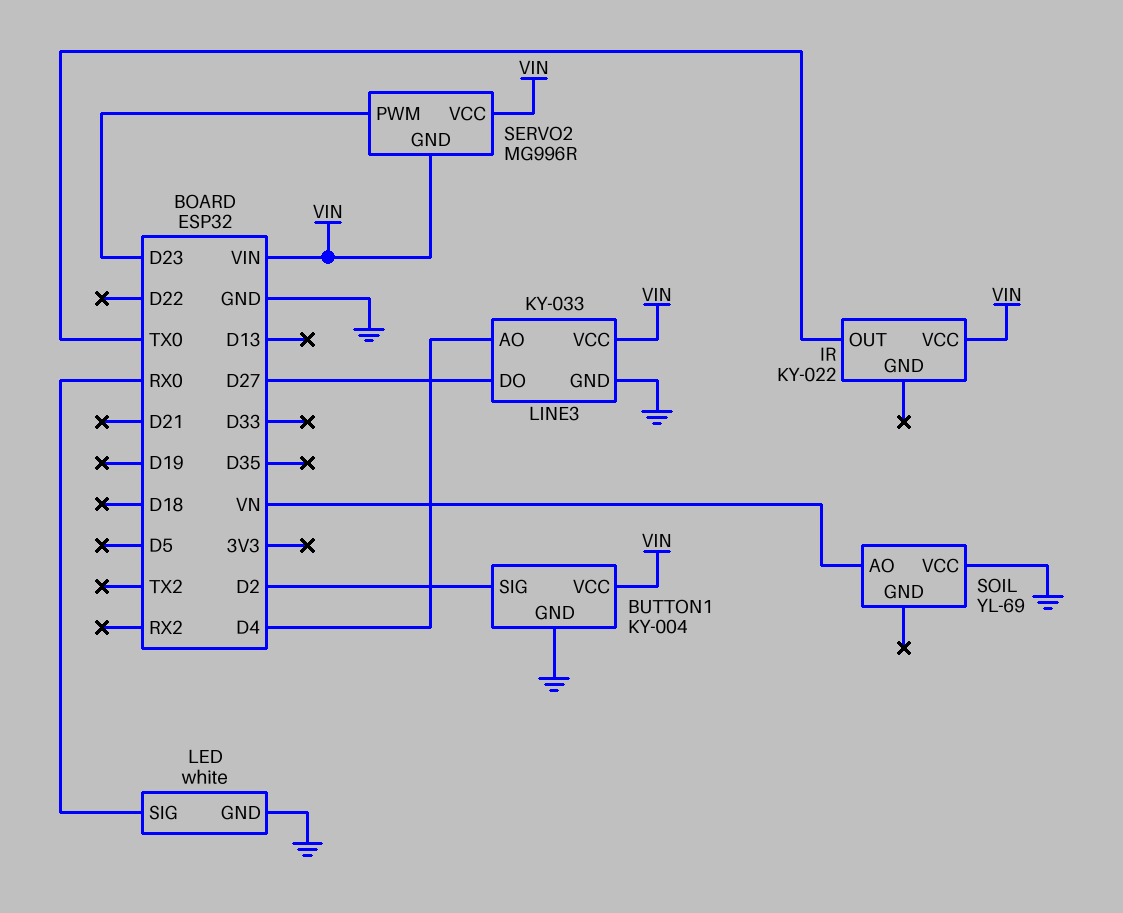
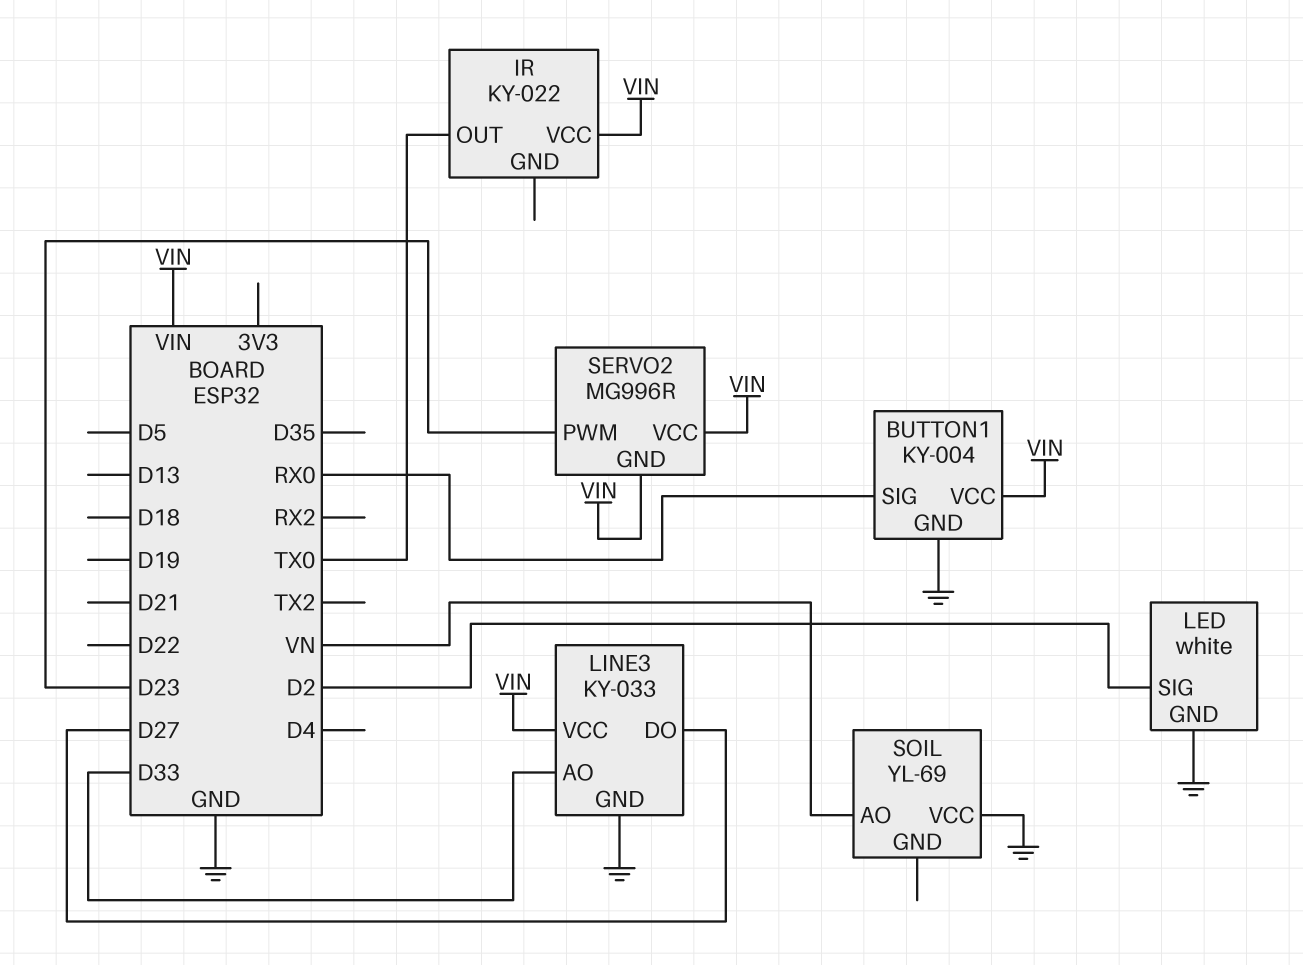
BUTTON1 pin SIG: D2 -> RX0
LED pin SIG: RX0 -> D2
LINE3 pin AO: D4 -> D33

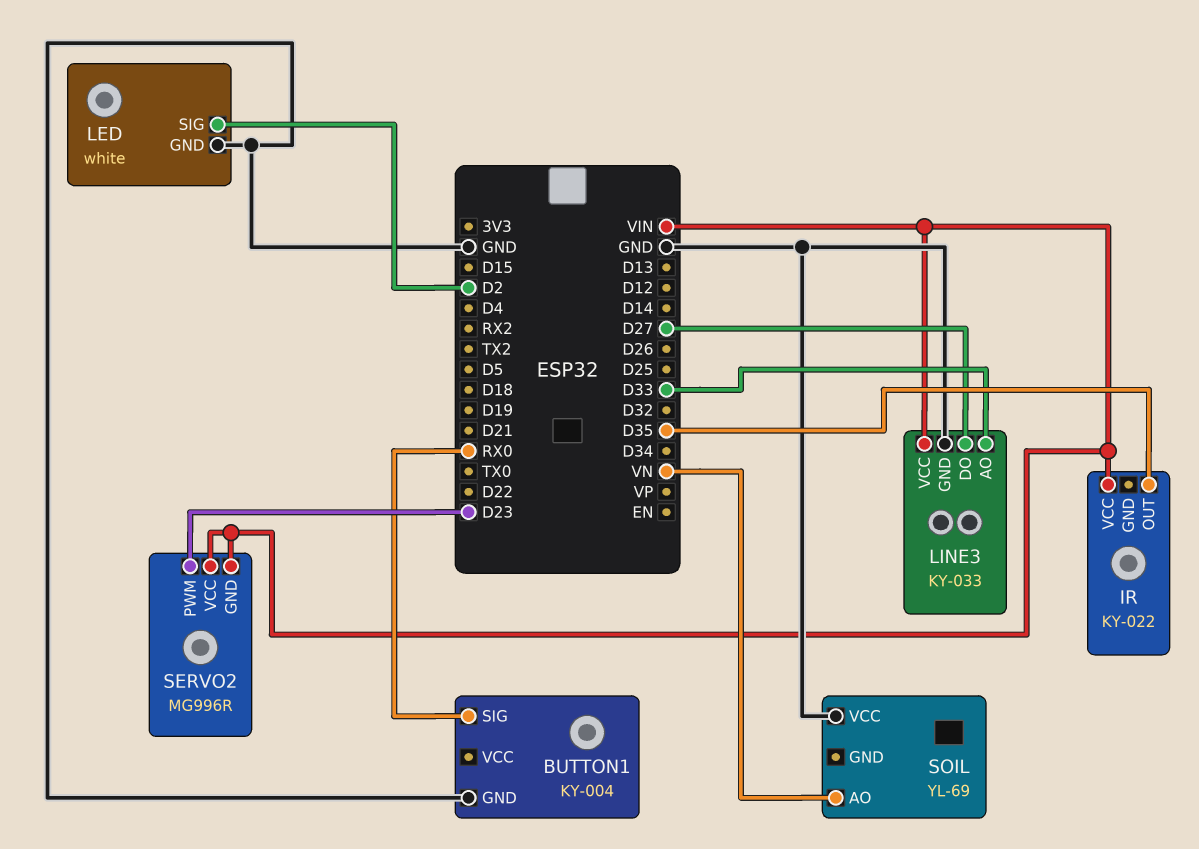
BUTTON1 pin VCC: VIN -> none
IR pin OUT: TX0 -> D35

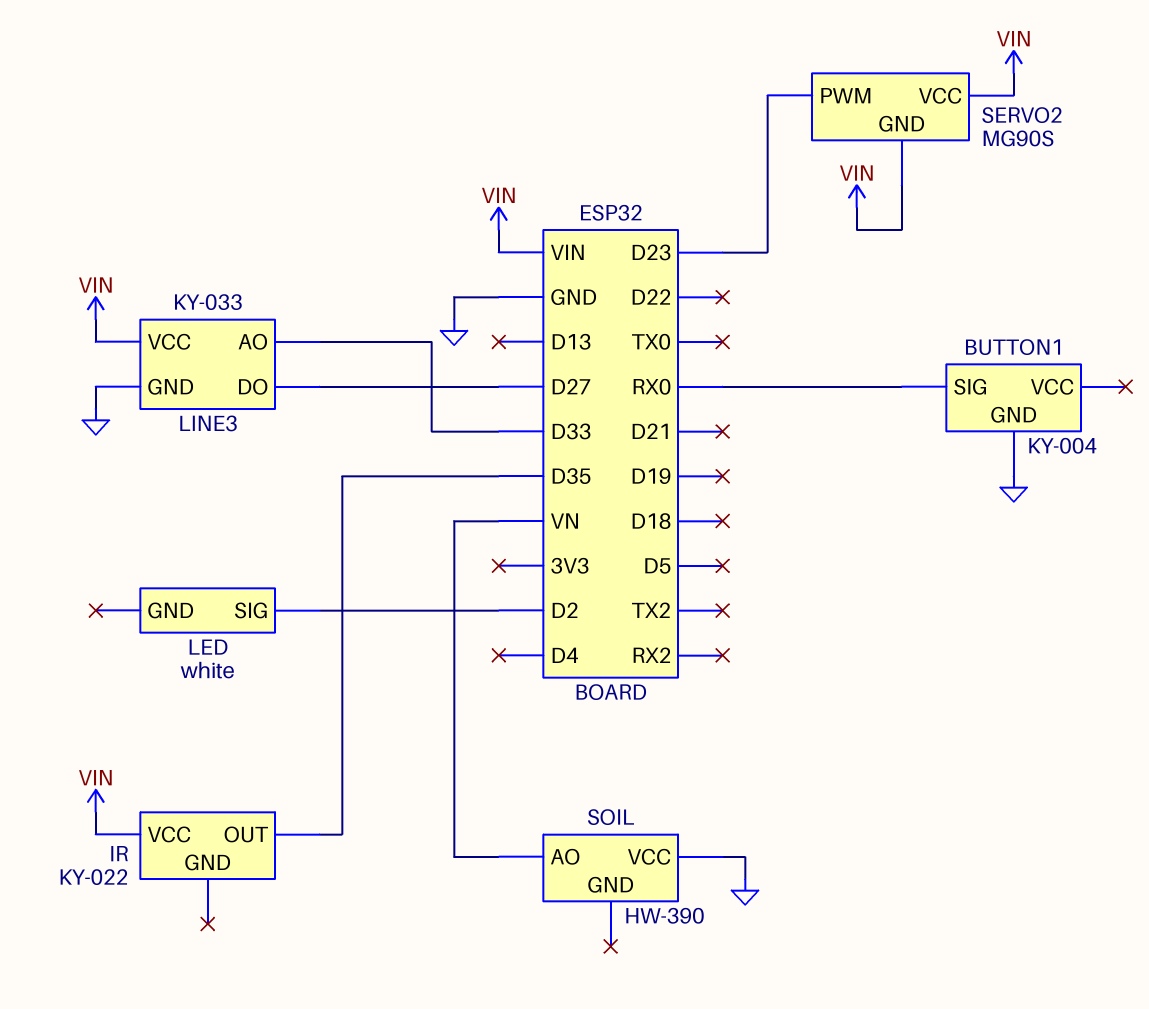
LED pin GND: GND -> none
SERVO2: MG996R -> MG90S
SOIL: YL-69 -> HW-390

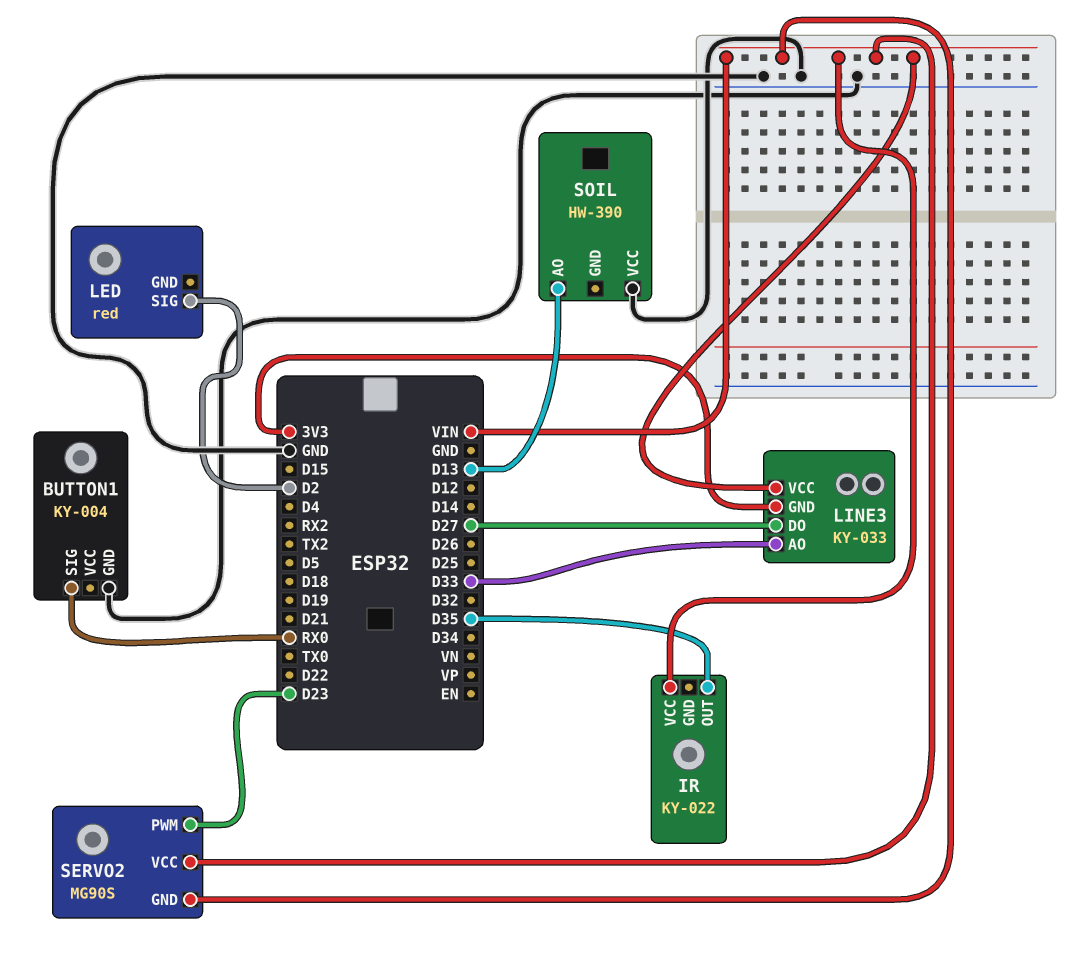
LED: white -> red
LINE3 pin GND: GND -> 3V3
SOIL pin AO: VN -> D13

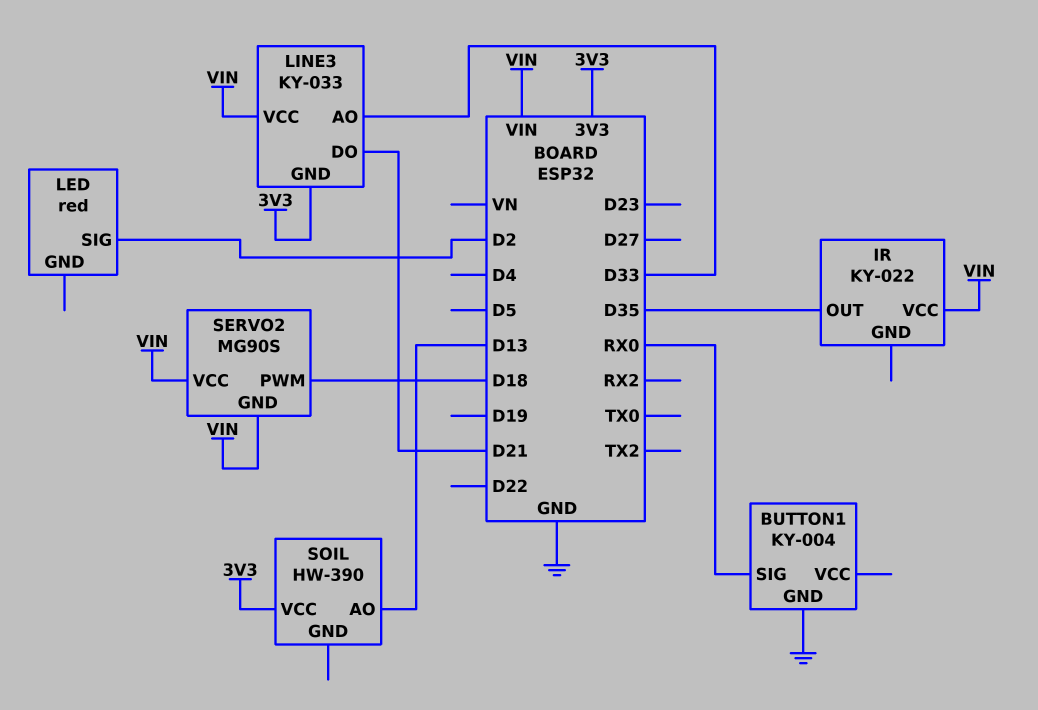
LINE3 pin DO: D27 -> D21
SERVO2 pin PWM: D23 -> D18
SOIL pin VCC: GND -> 3V3

